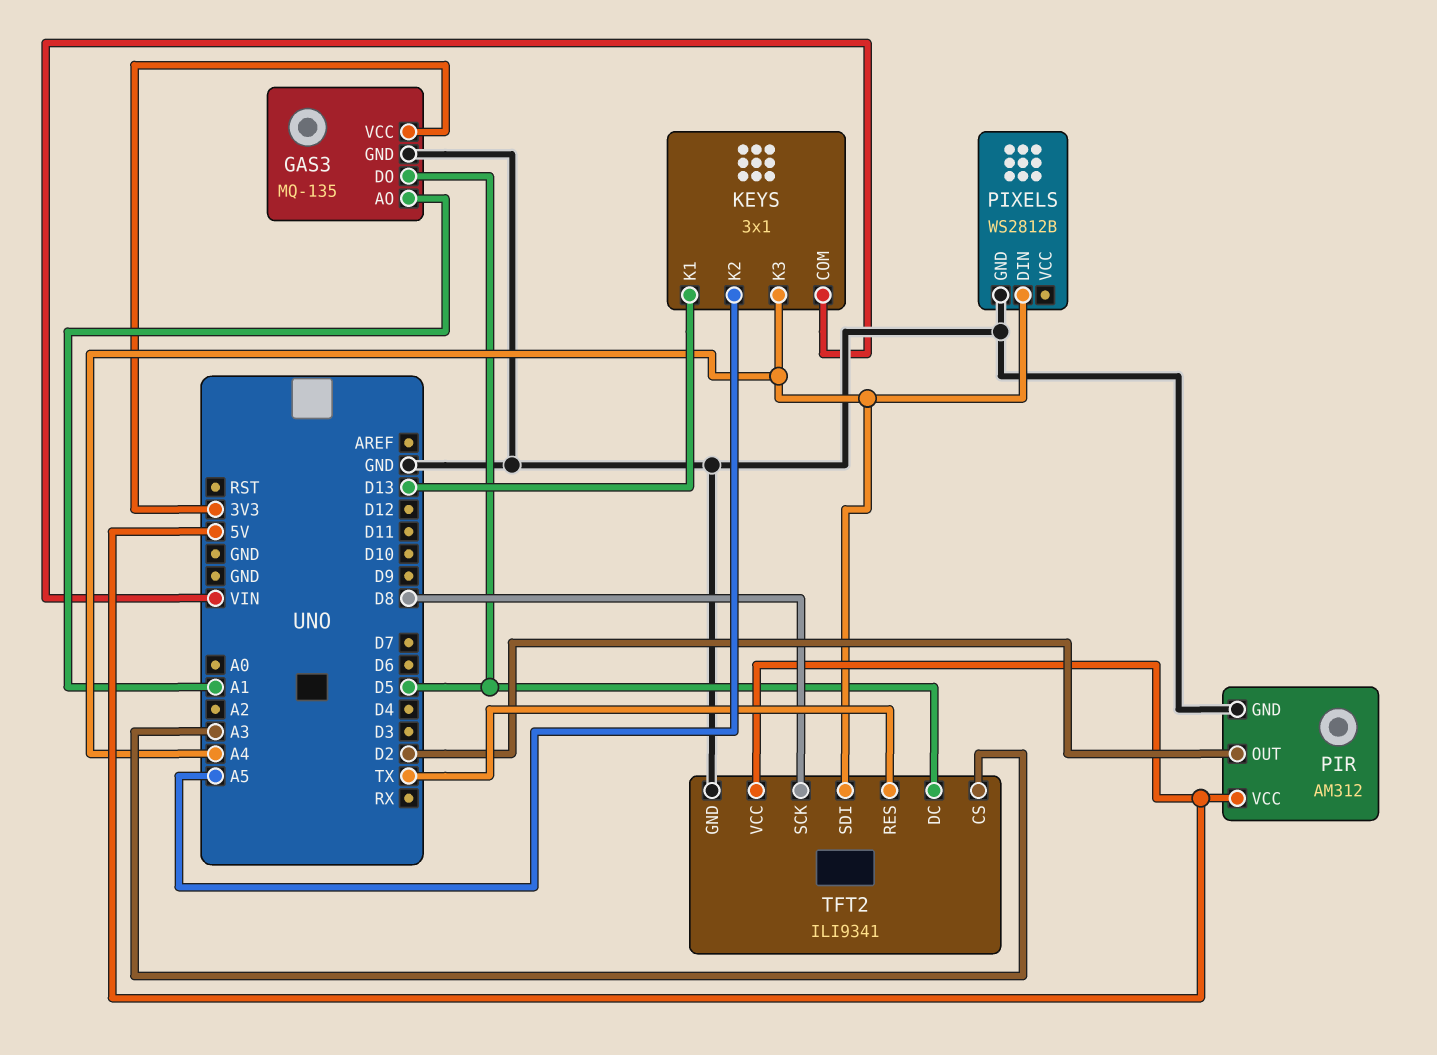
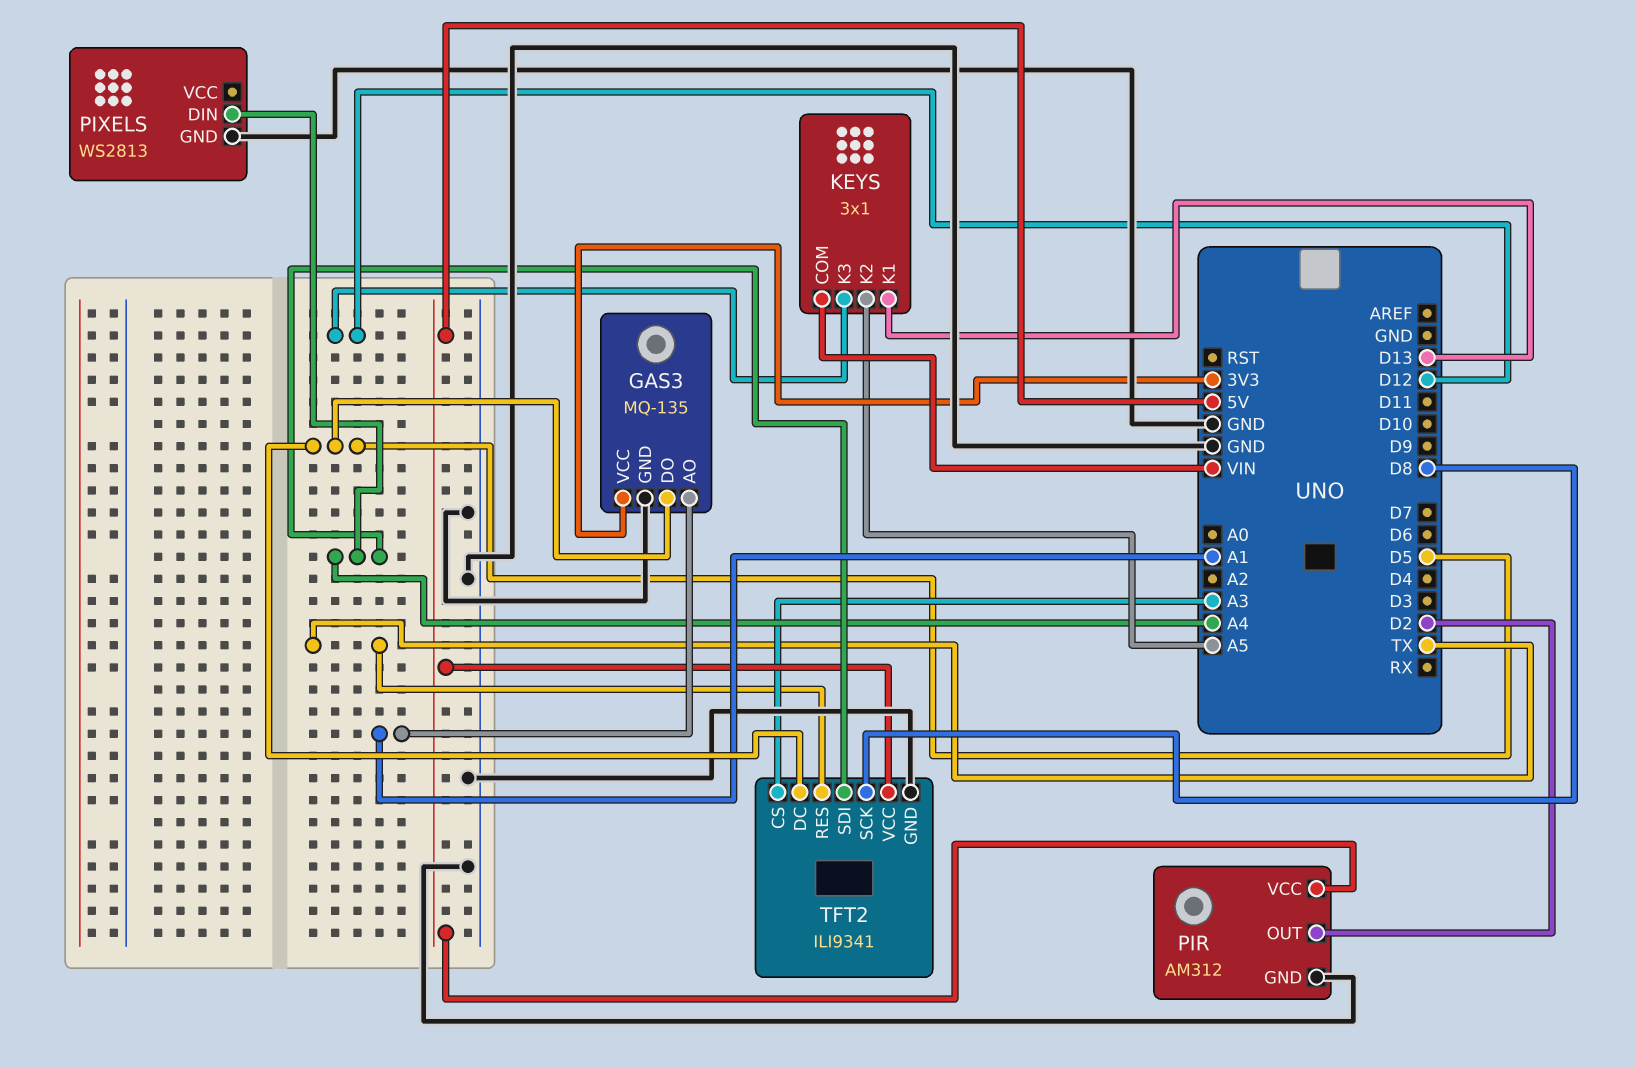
KEYS pin K3: A4 -> D12
PIXELS: WS2812B -> WS2813

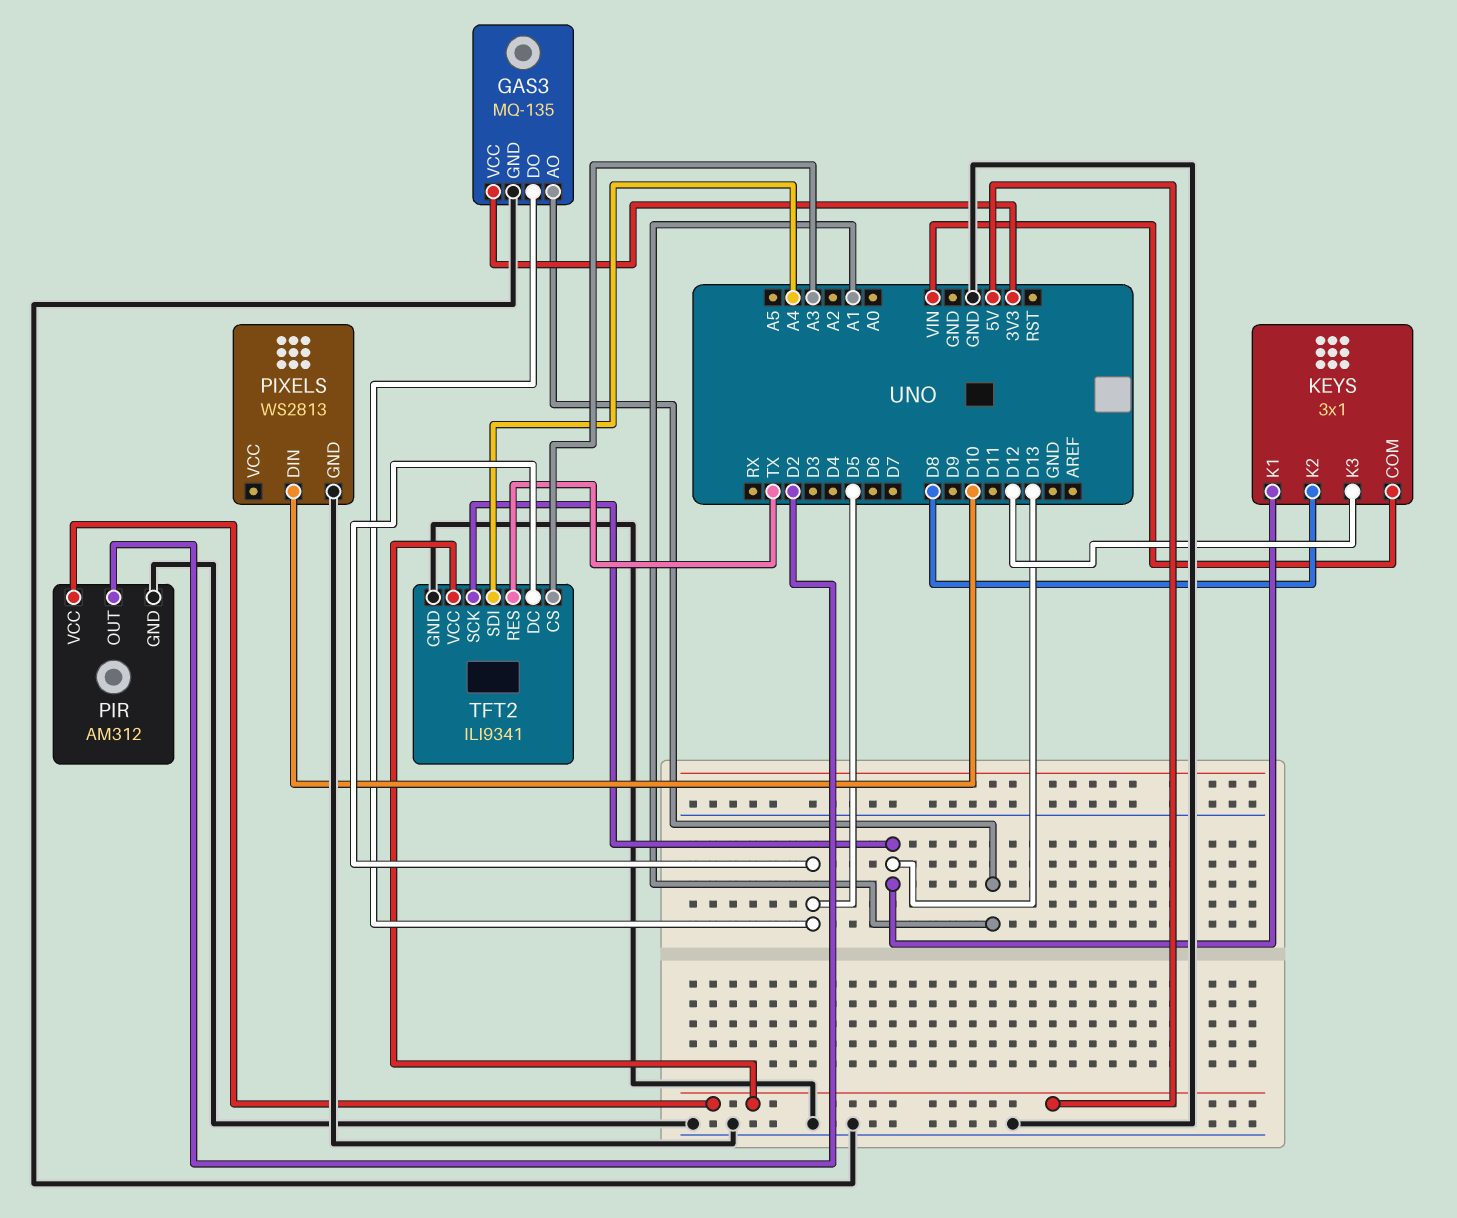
KEYS pin K2: A5 -> D8
PIXELS pin DIN: A4 -> D10
TFT2 pin SCK: D8 -> D13

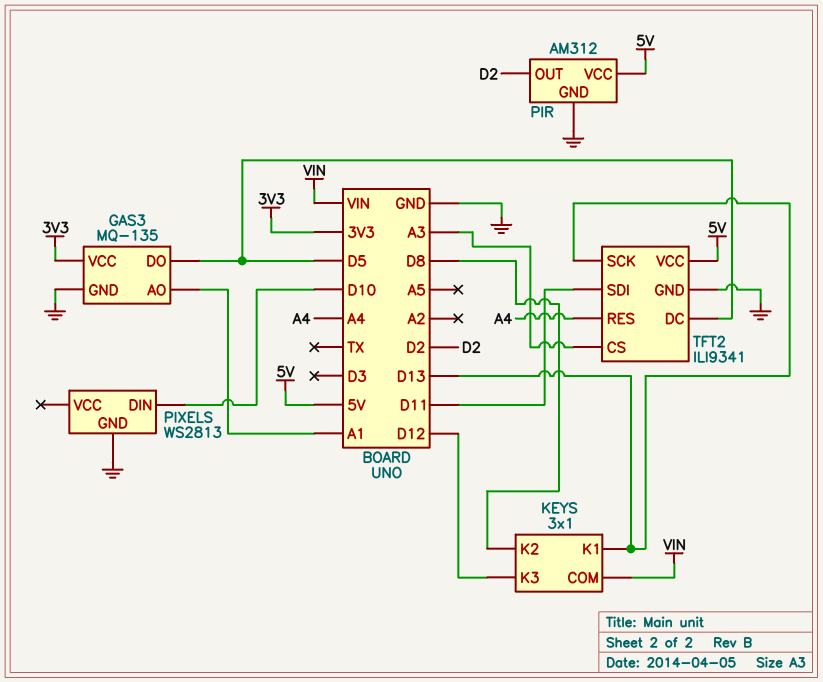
TFT2 pin RES: TX -> A4
TFT2 pin SDI: A4 -> D11

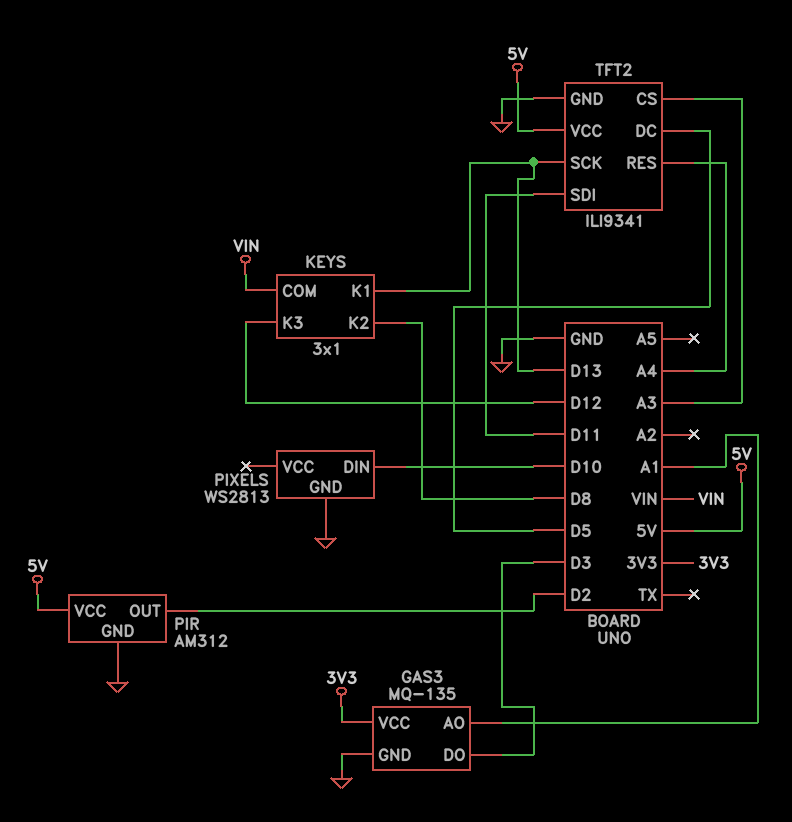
GAS3 pin DO: D5 -> D3

